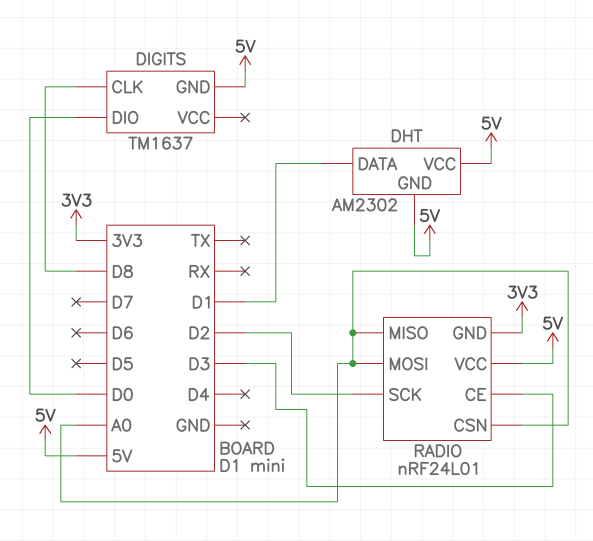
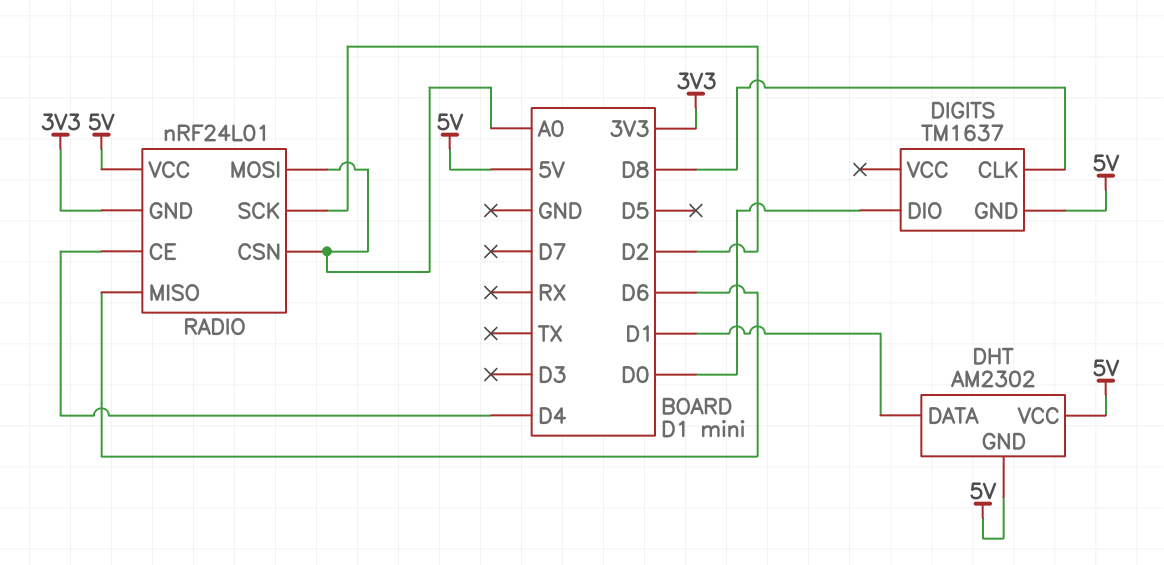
RADIO pin CE: D3 -> D4
RADIO pin MISO: A0 -> D6

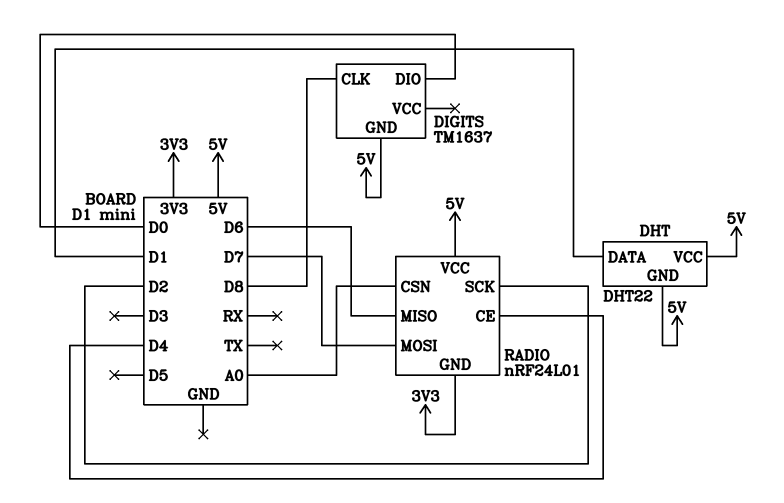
DHT: AM2302 -> DHT22
RADIO pin MOSI: A0 -> D7

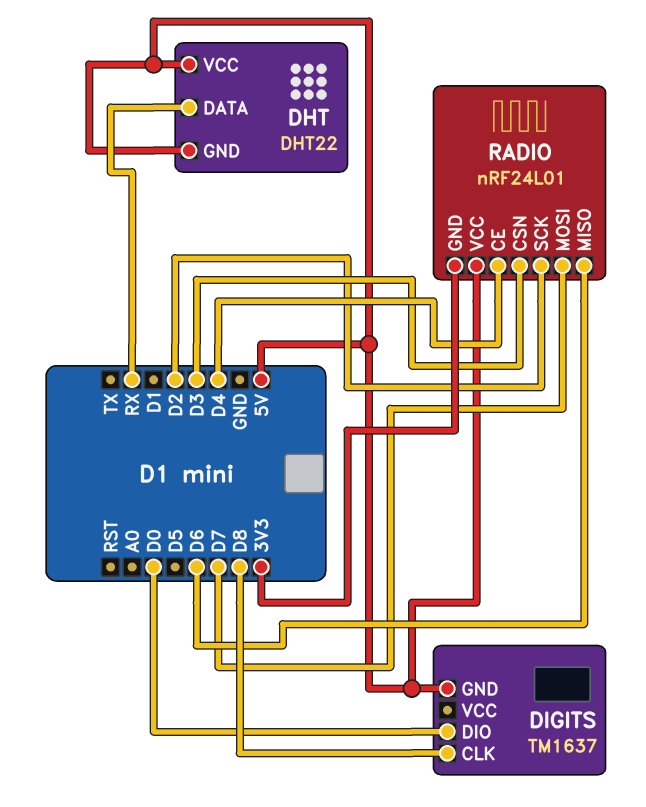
DHT pin DATA: D1 -> RX
RADIO pin CSN: A0 -> D3

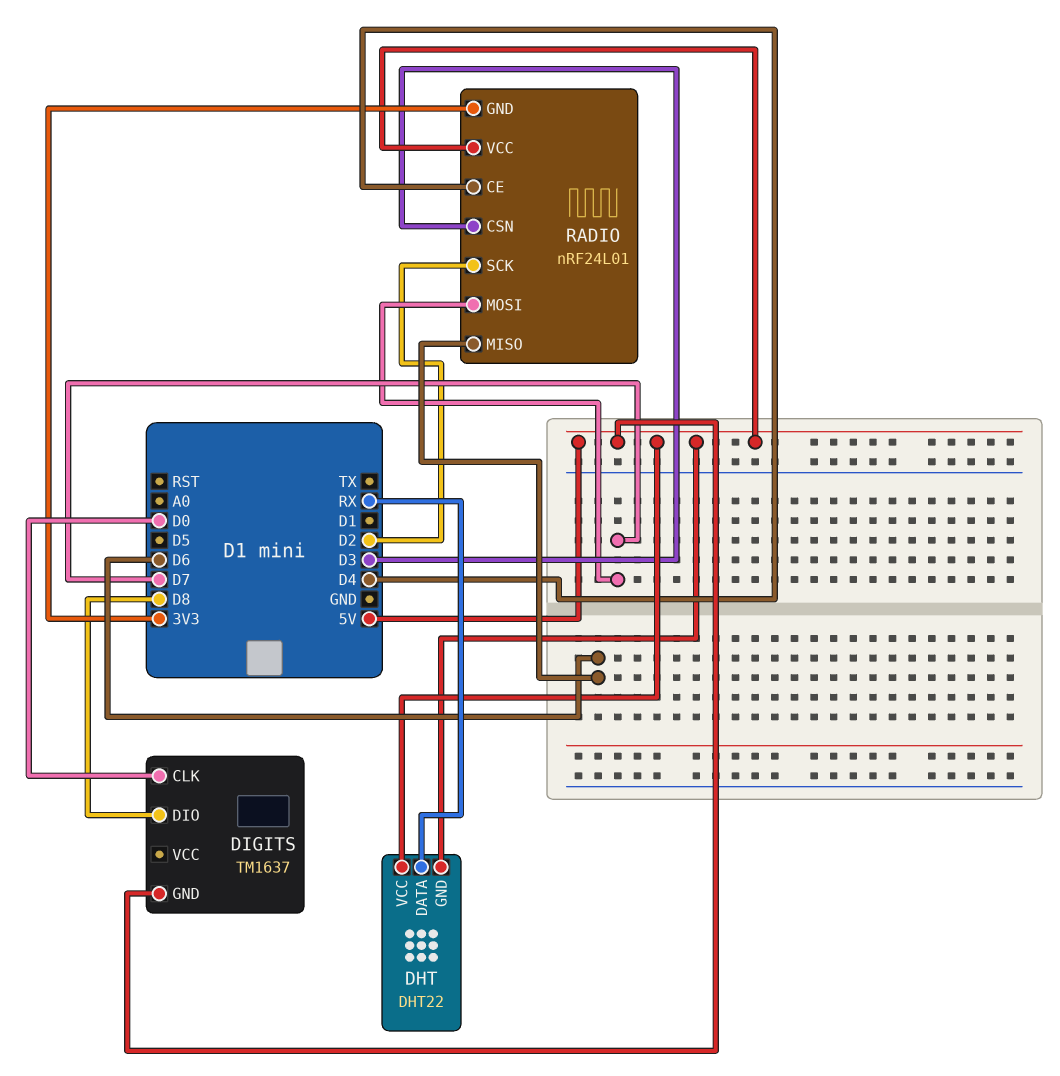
DIGITS pin CLK: D8 -> D0
DIGITS pin DIO: D0 -> D8

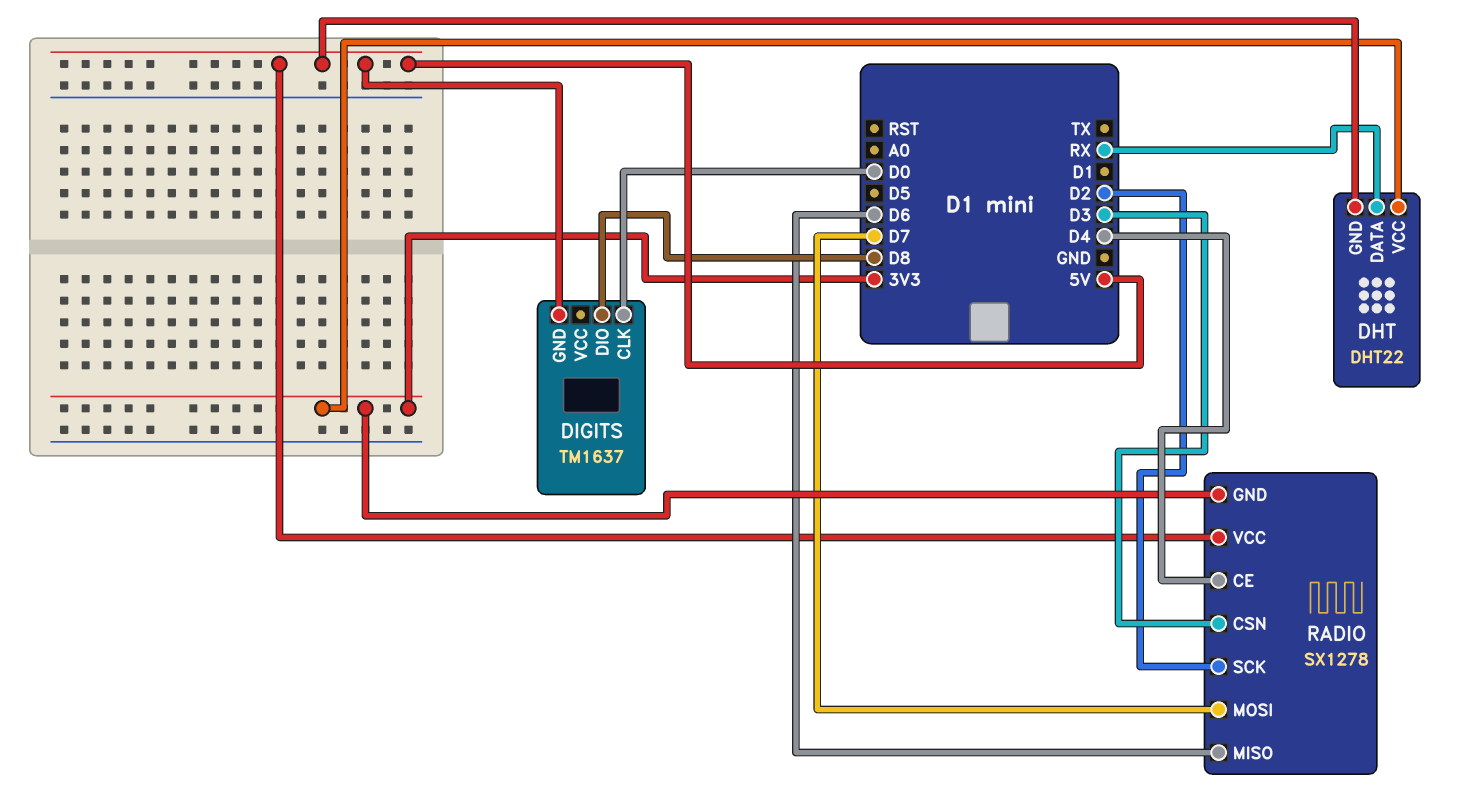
DHT pin VCC: 5V -> 3V3
RADIO: nRF24L01 -> SX1278

